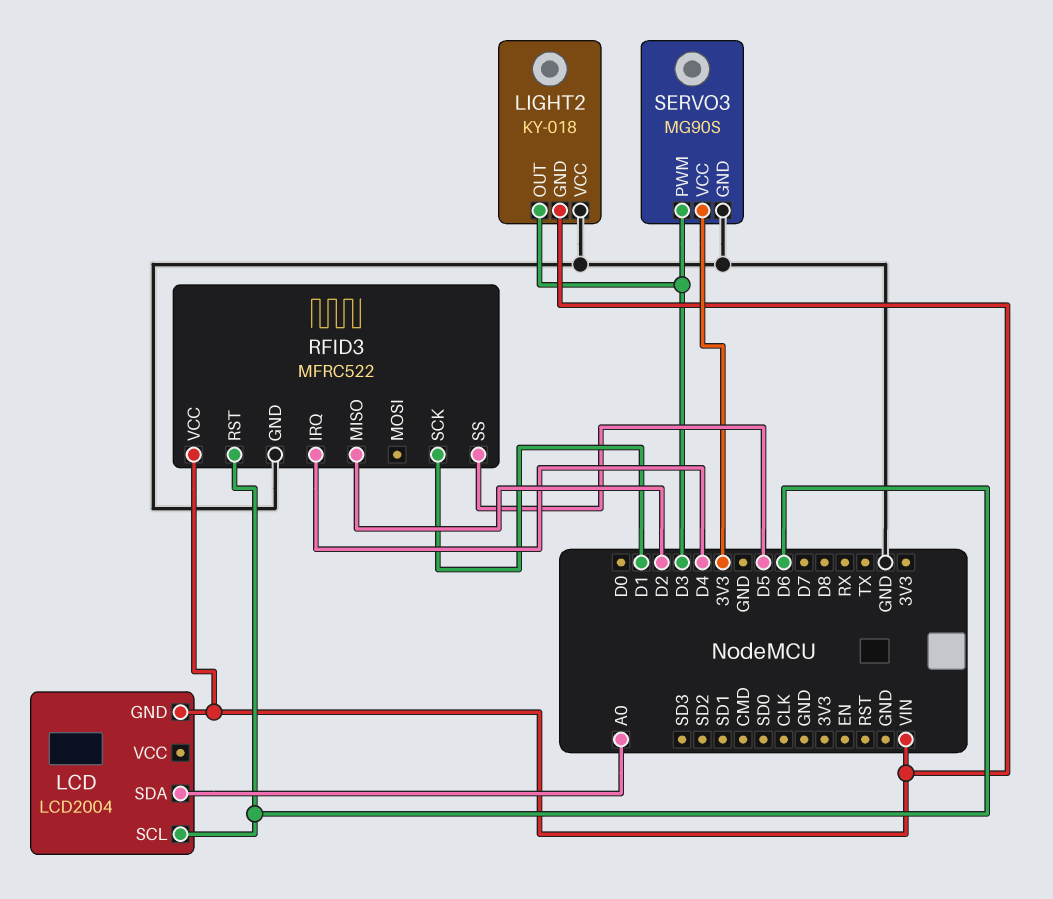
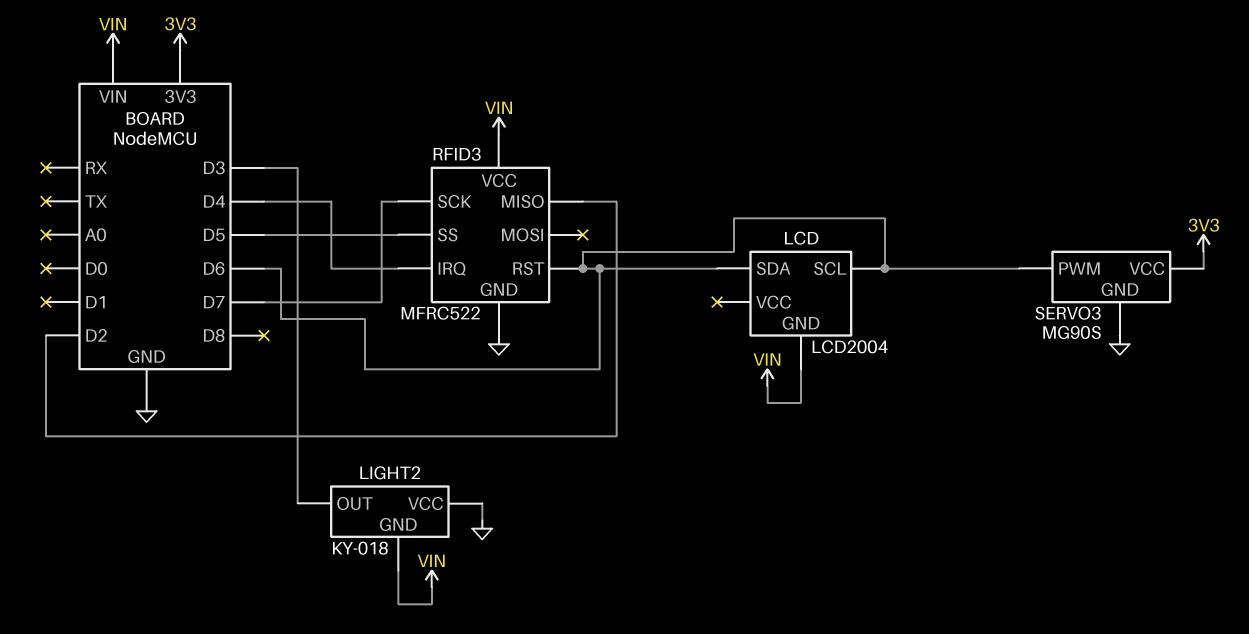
LCD pin SDA: A0 -> D6
RFID3 pin SCK: D1 -> D7
SERVO3 pin PWM: D3 -> D6

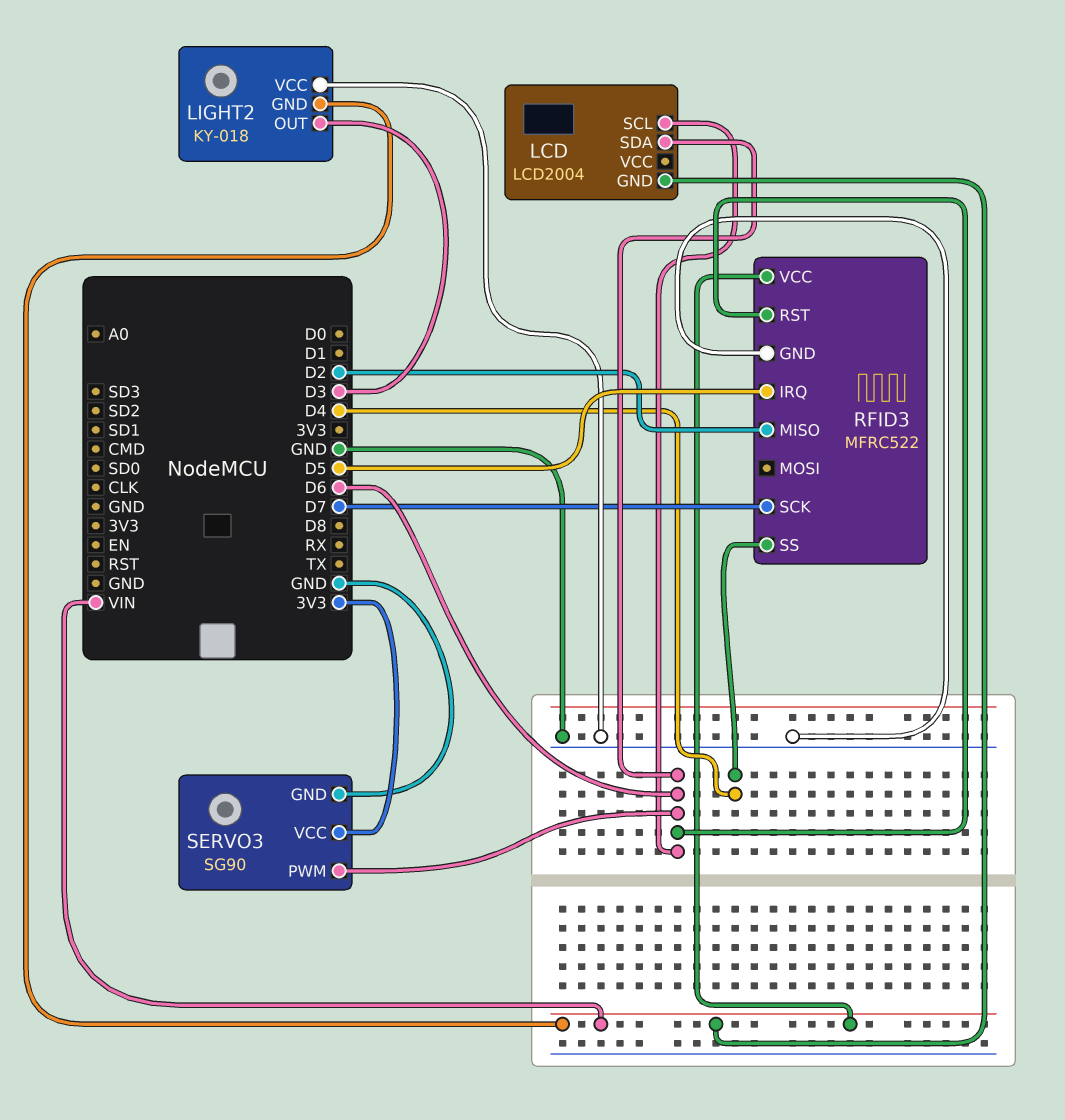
RFID3 pin IRQ: D4 -> D5
RFID3 pin SS: D5 -> D4
SERVO3: MG90S -> SG90

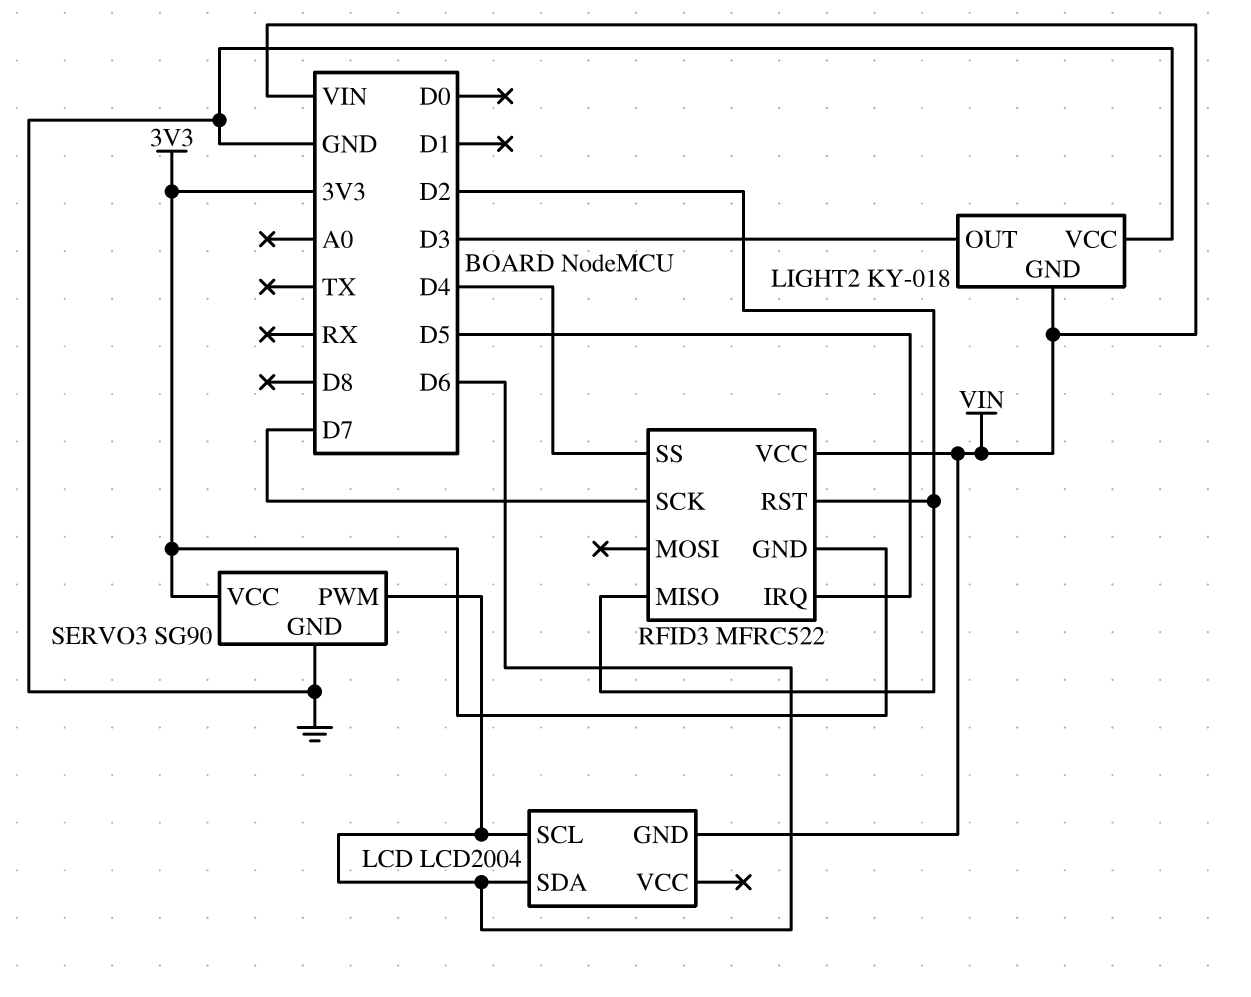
RFID3 pin GND: GND -> 3V3
RFID3 pin RST: D6 -> D2

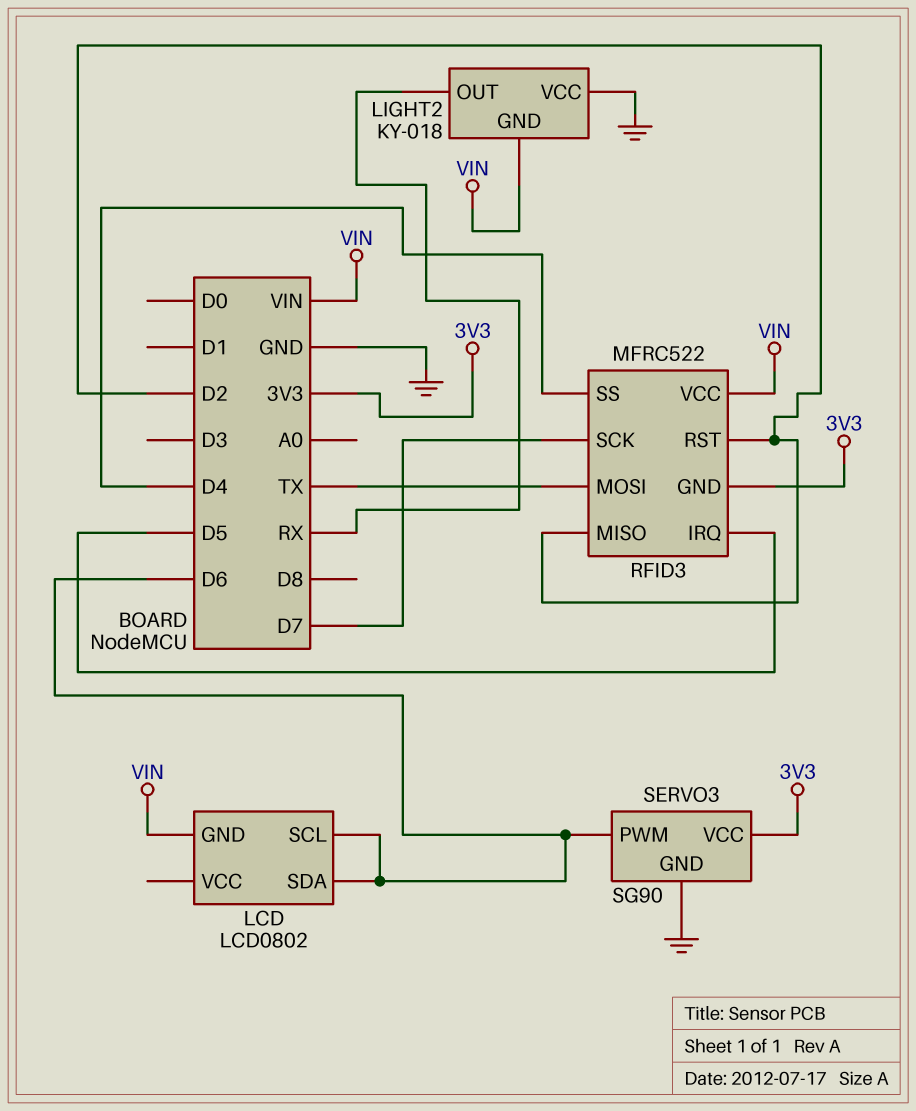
LCD: LCD2004 -> LCD0802
LIGHT2 pin OUT: D3 -> RX
RFID3 pin MOSI: none -> TX

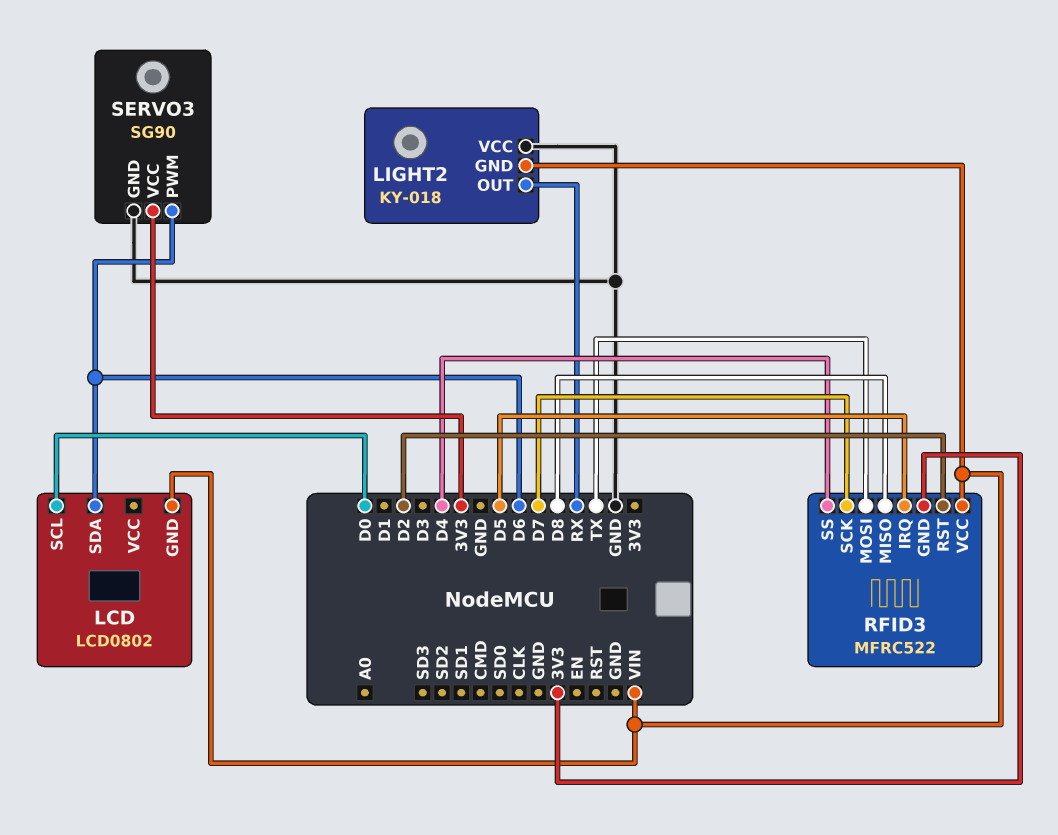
LCD pin SCL: D6 -> D0
RFID3 pin MISO: D2 -> D8

